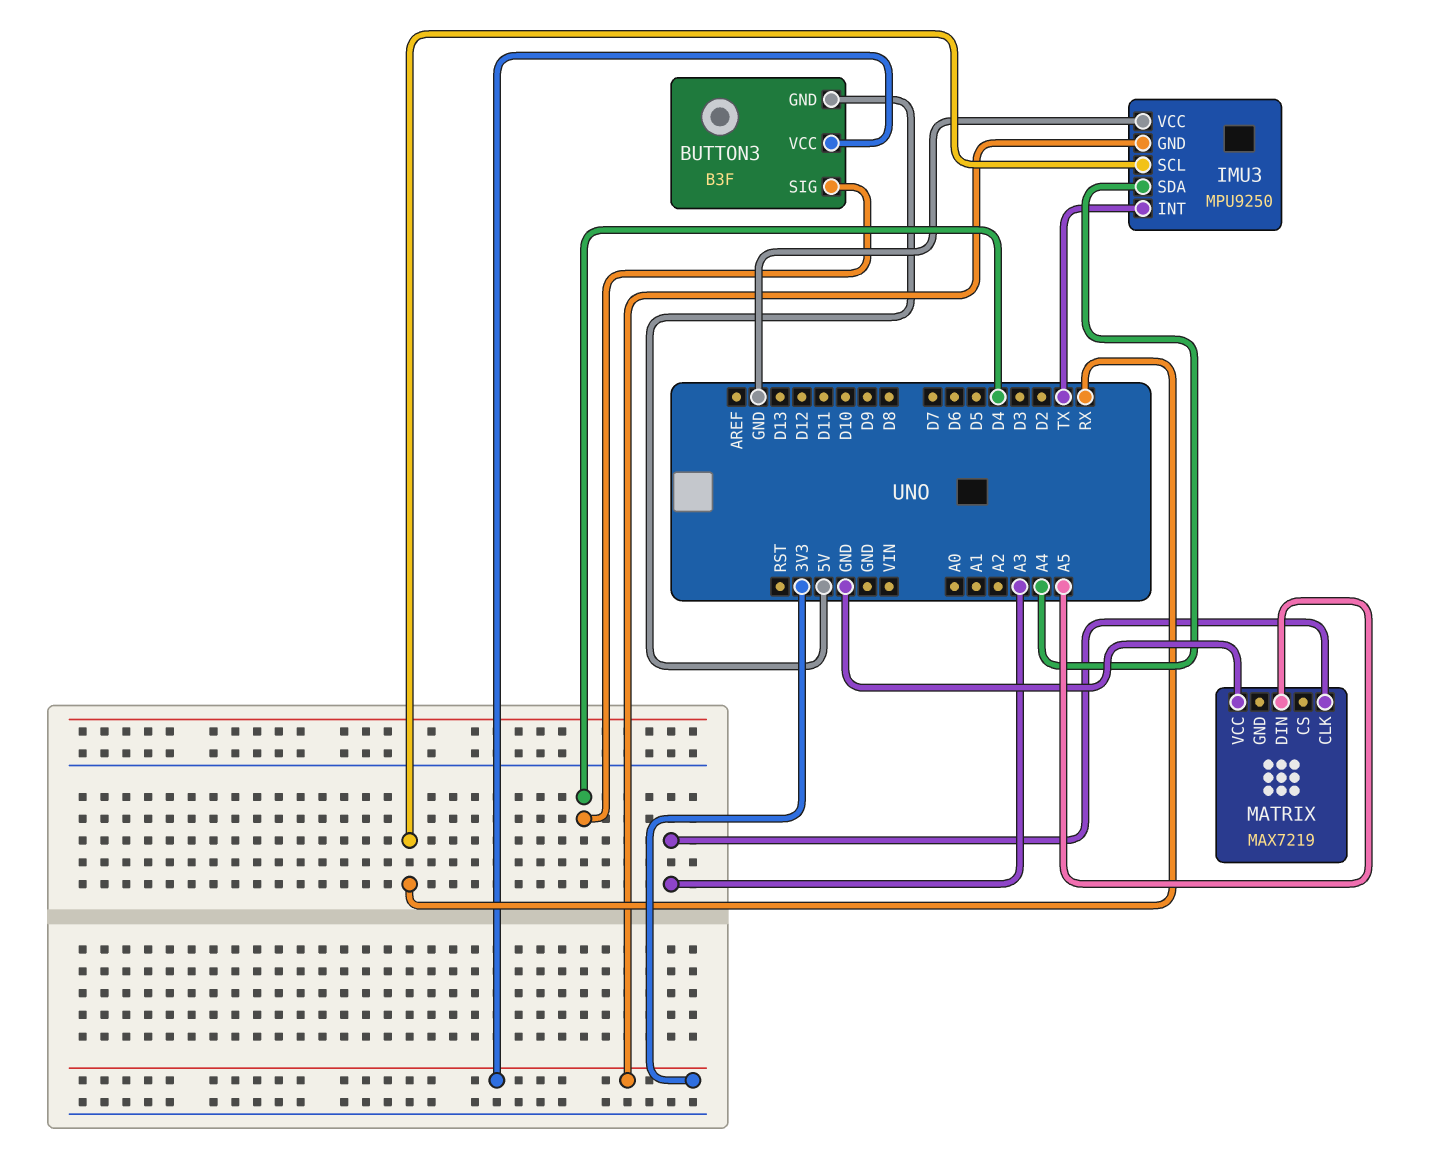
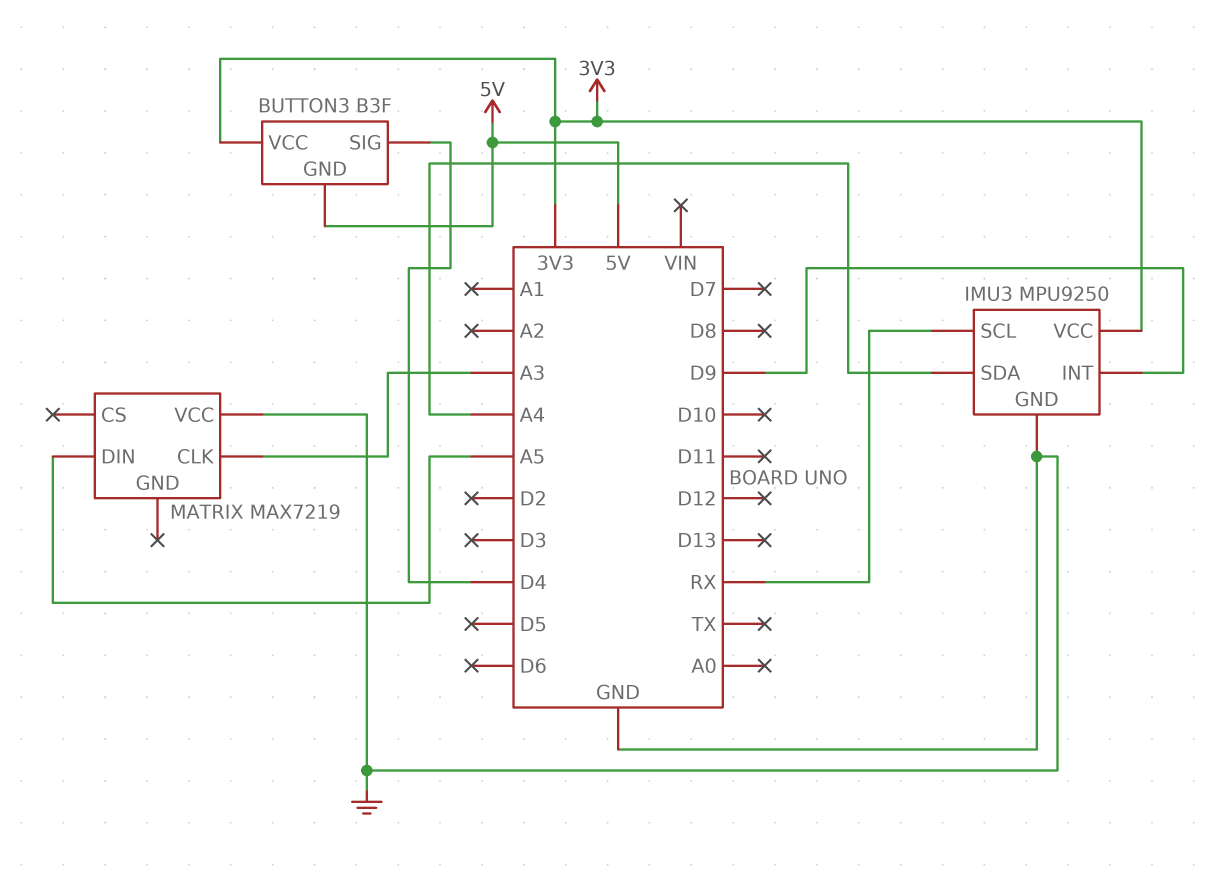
IMU3 pin GND: 3V3 -> GND
IMU3 pin INT: TX -> D9
IMU3 pin VCC: GND -> 3V3

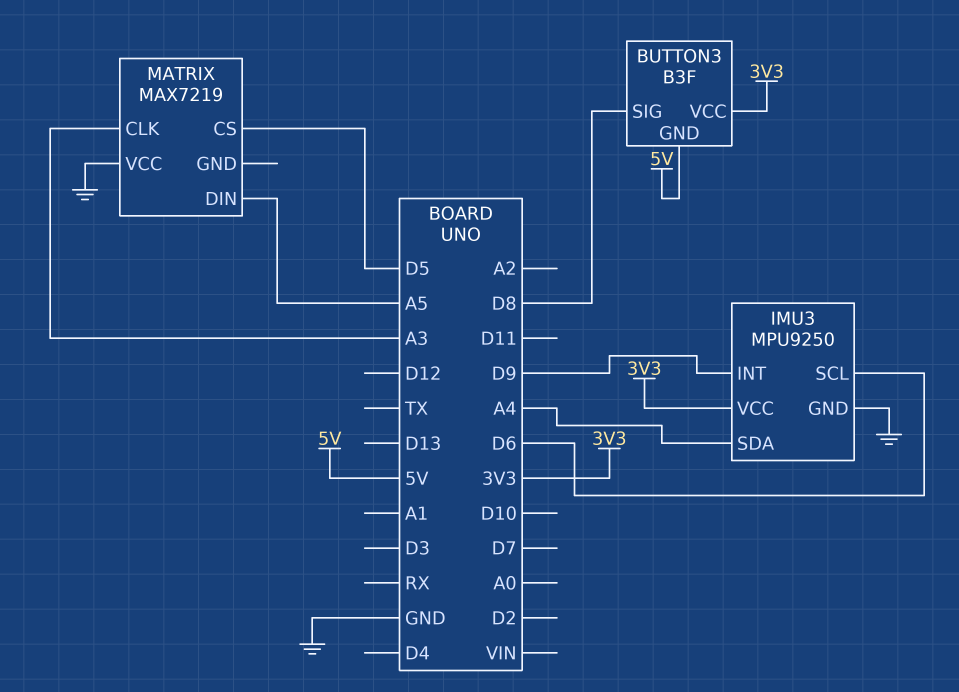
BUTTON3 pin SIG: D4 -> D8
IMU3 pin SCL: RX -> D6
MATRIX pin CS: none -> D5

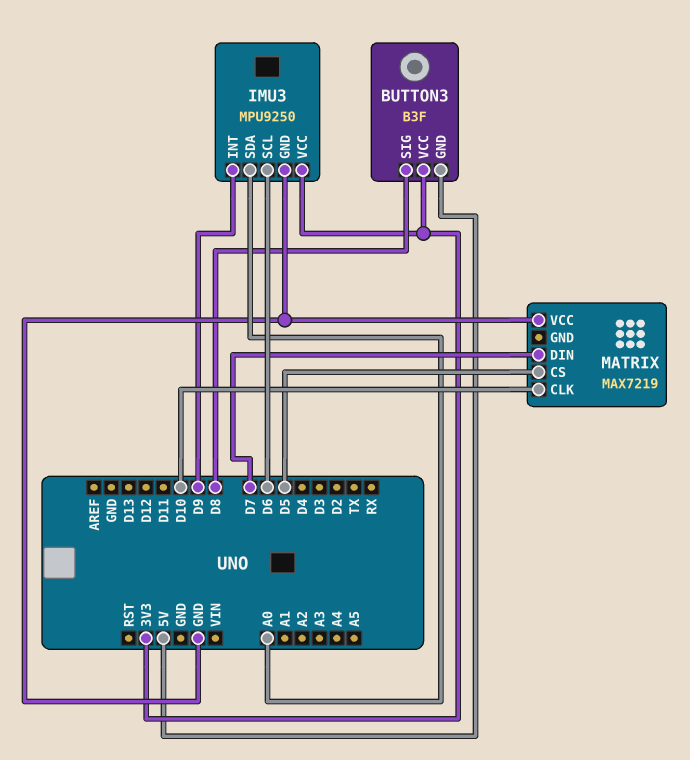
IMU3 pin SDA: A4 -> A0
MATRIX pin CLK: A3 -> D10
MATRIX pin DIN: A5 -> D7

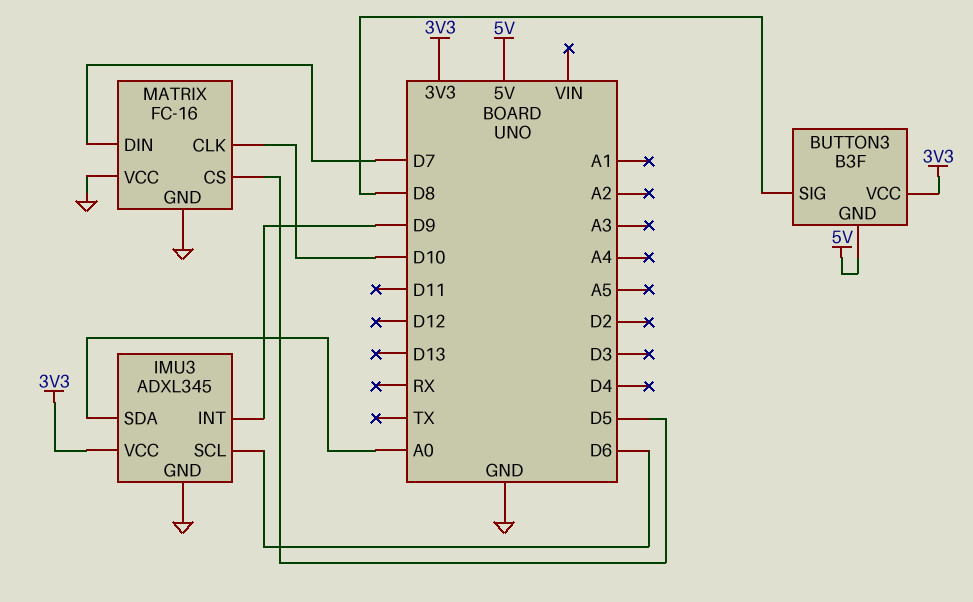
IMU3: MPU9250 -> ADXL345
MATRIX: MAX7219 -> FC-16
MATRIX pin GND: none -> GND

